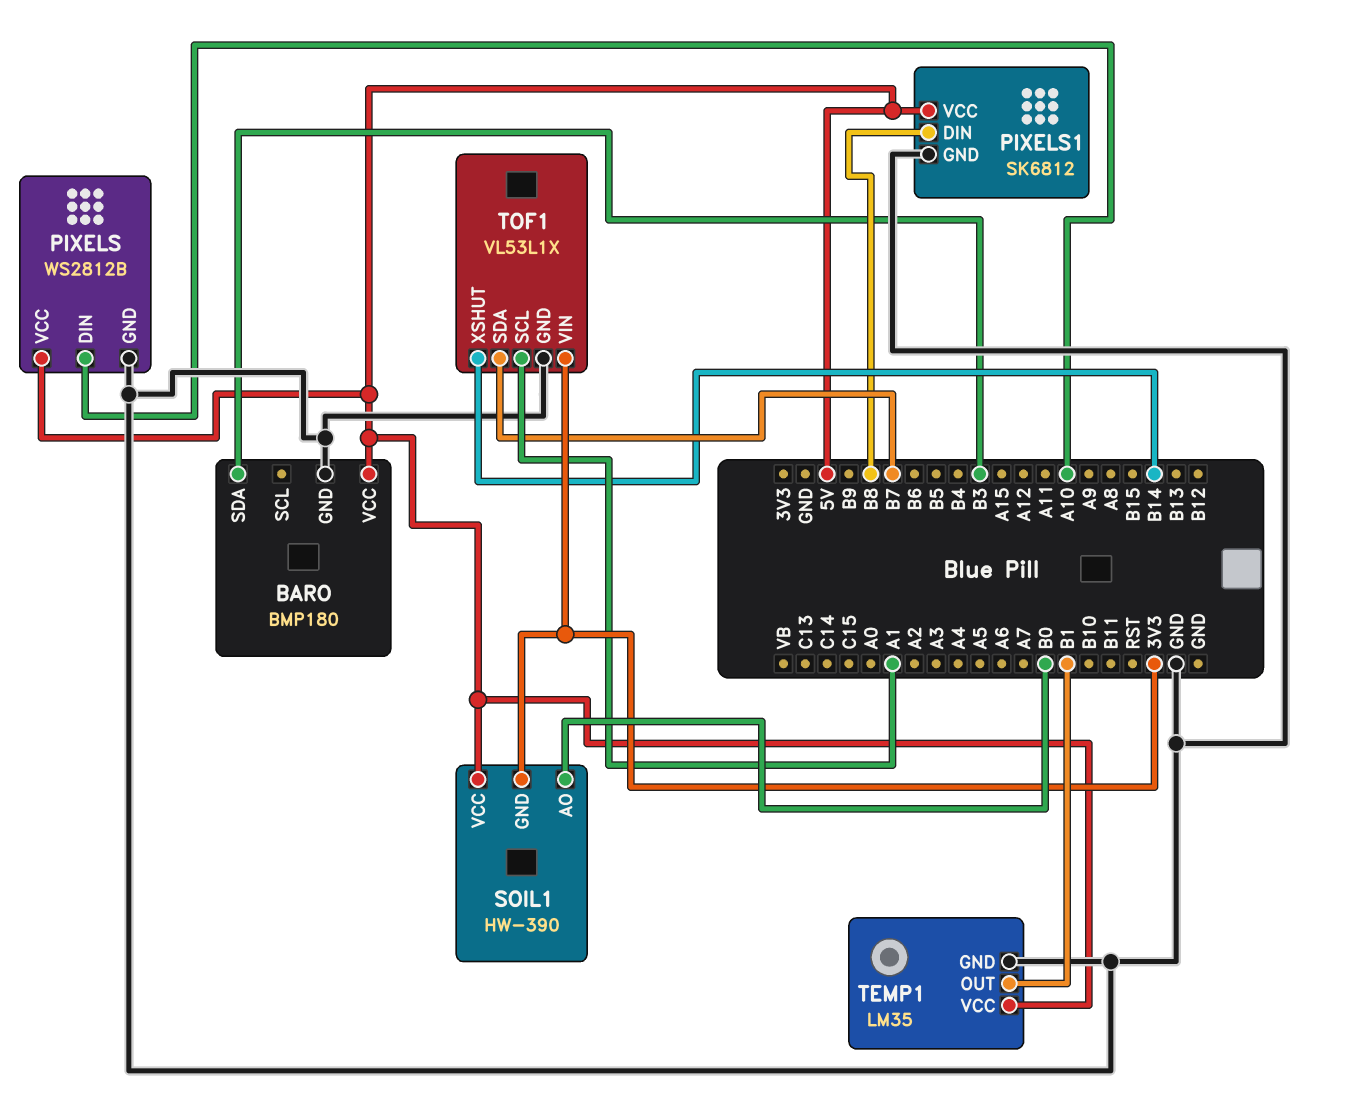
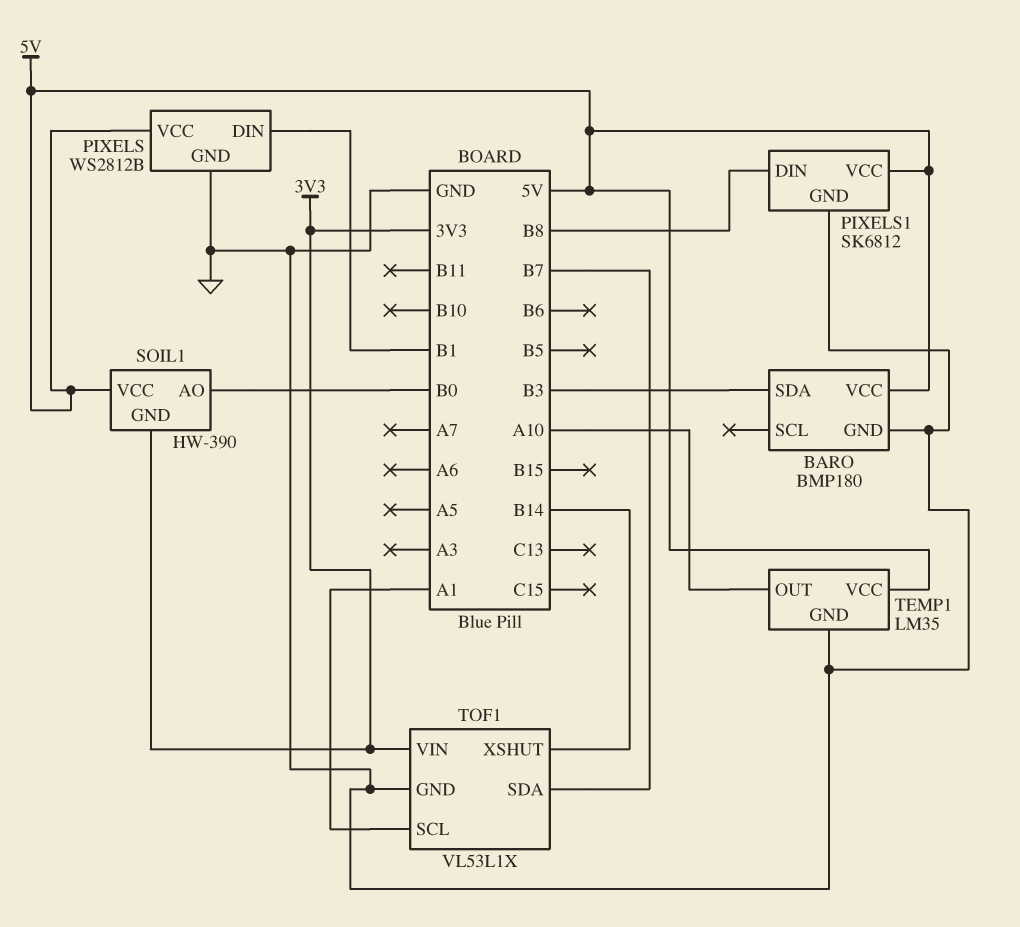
PIXELS pin DIN: A10 -> B1
TEMP1 pin OUT: B1 -> A10

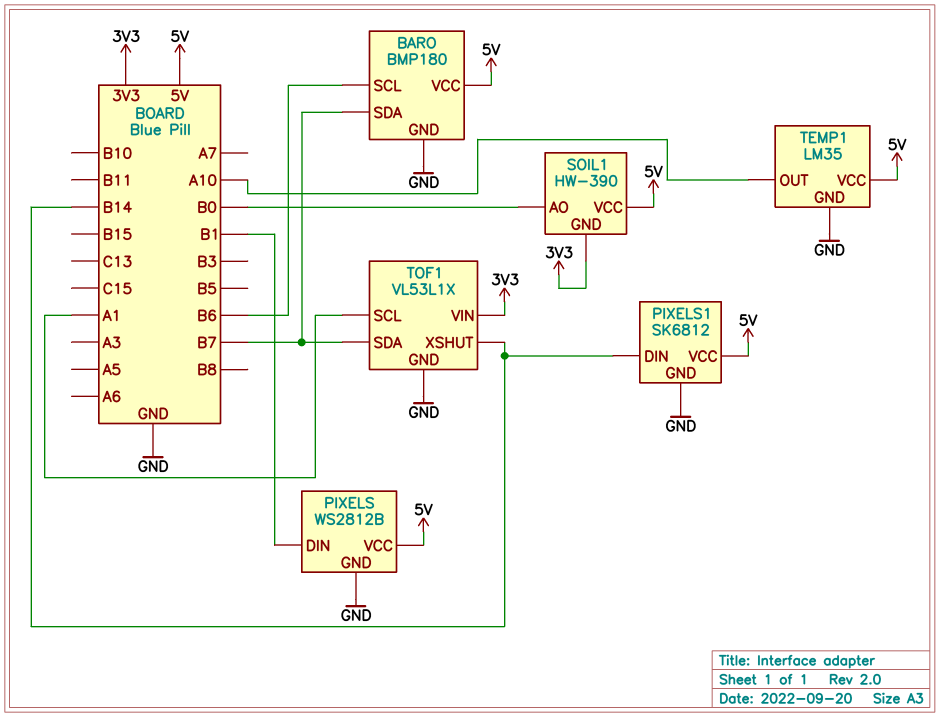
BARO pin SCL: none -> B6
BARO pin SDA: B3 -> B7
PIXELS1 pin DIN: B8 -> B14

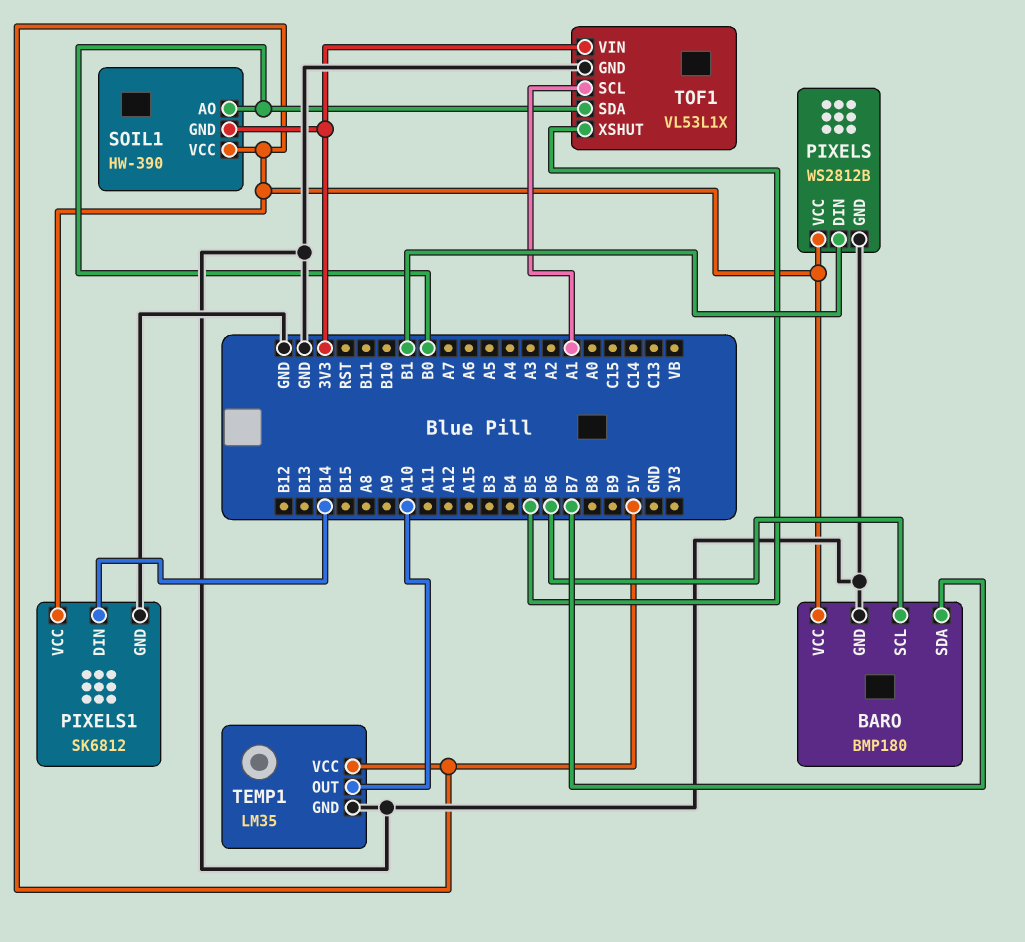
TOF1 pin SDA: B7 -> B0
TOF1 pin XSHUT: B14 -> B5

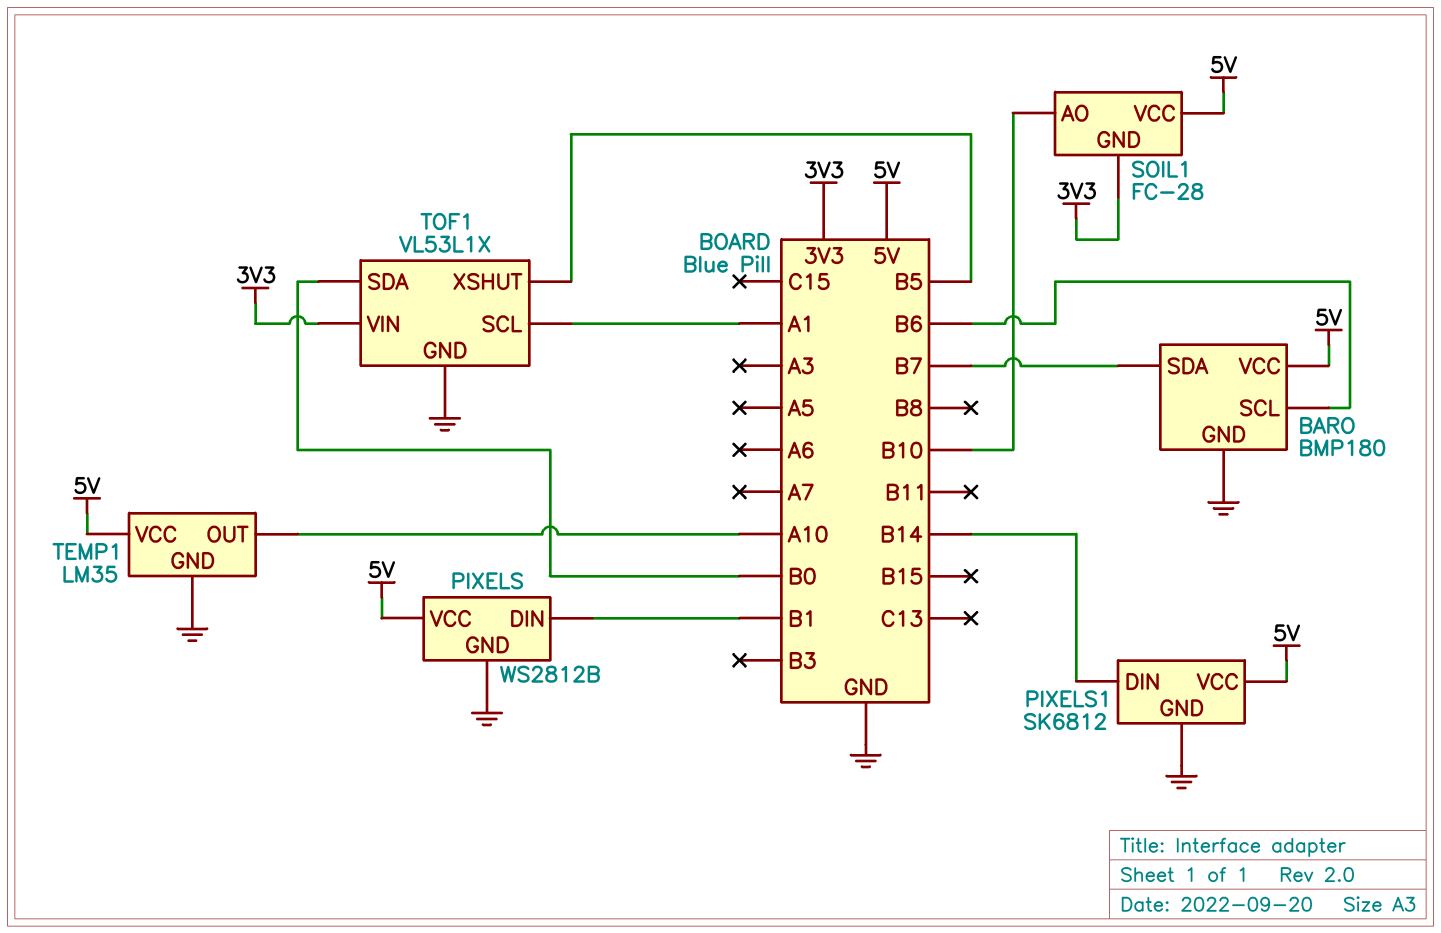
SOIL1: HW-390 -> FC-28
SOIL1 pin AO: B0 -> B10

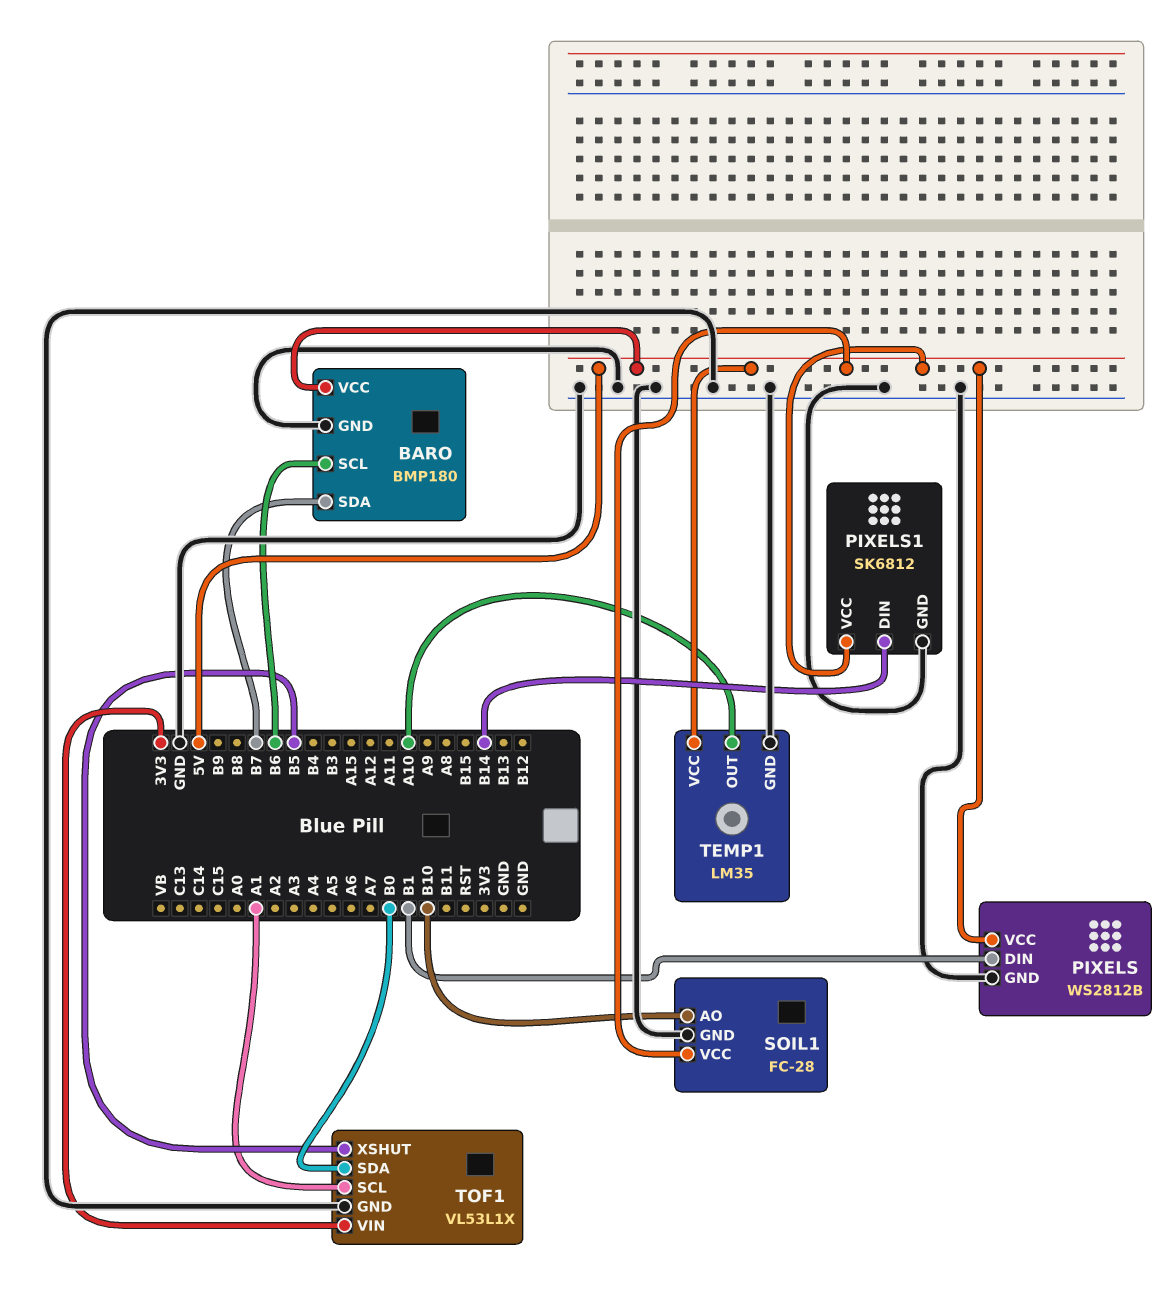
SOIL1 pin GND: 3V3 -> GND

